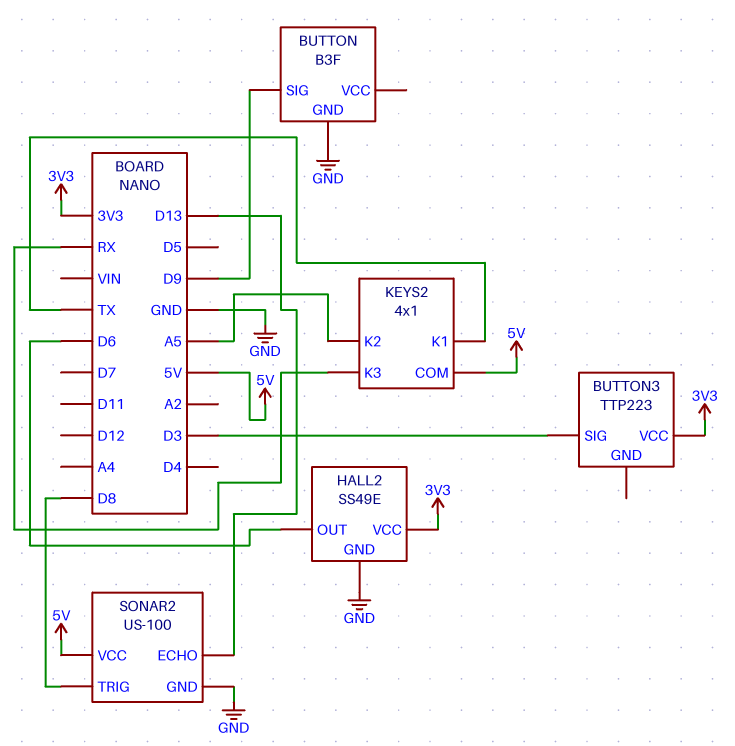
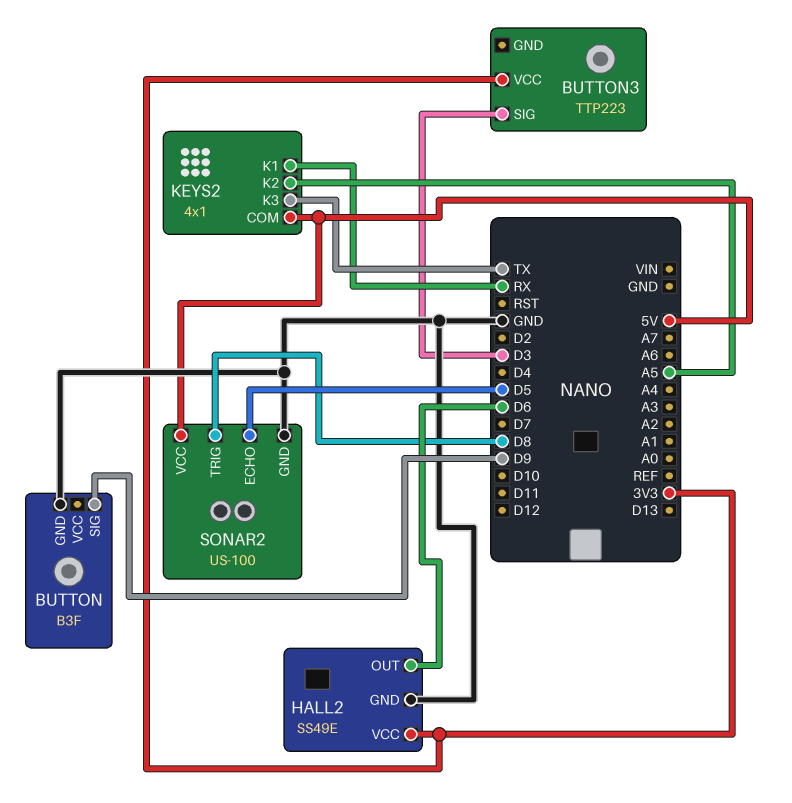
KEYS2 pin K1: TX -> RX
KEYS2 pin K3: RX -> TX
SONAR2 pin ECHO: D13 -> D5

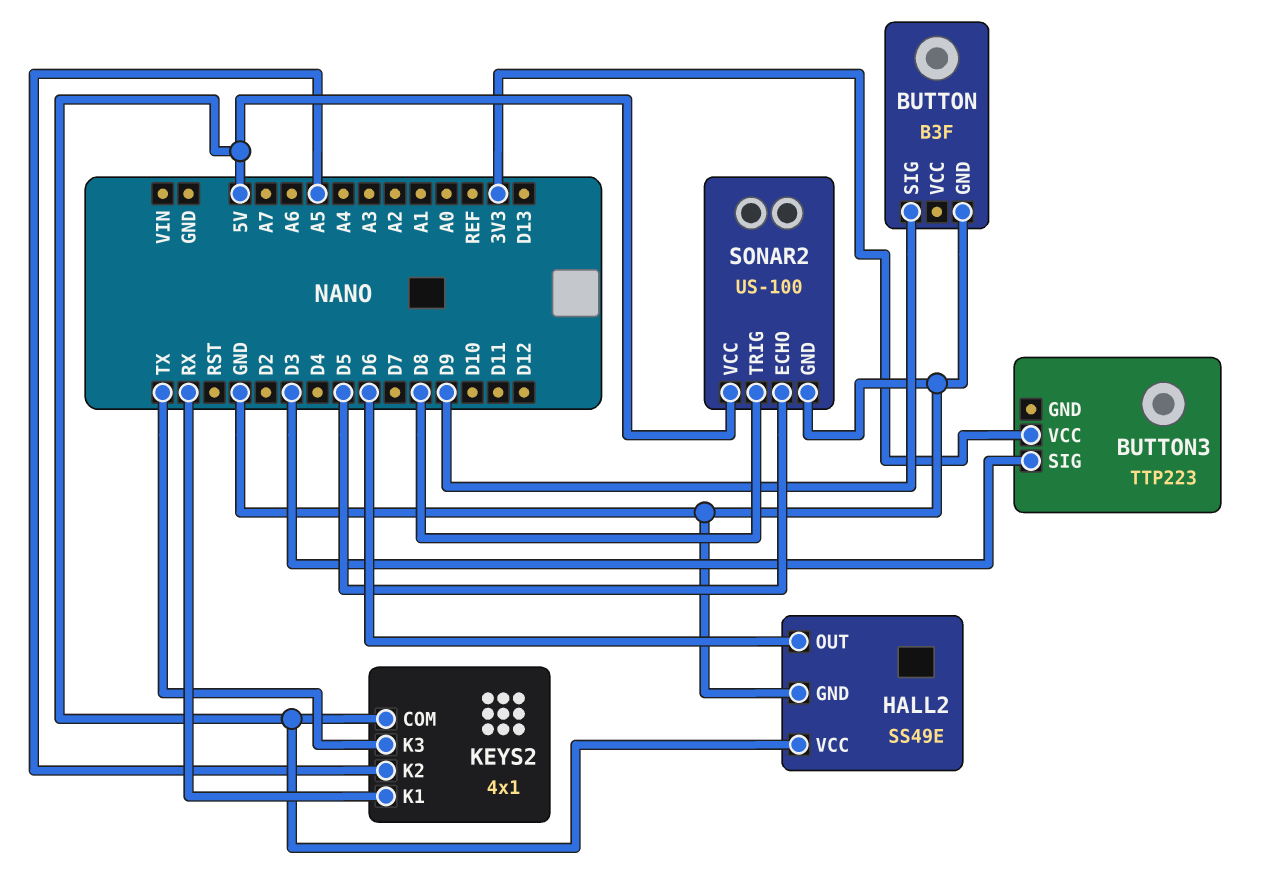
HALL2 pin VCC: 3V3 -> 5V

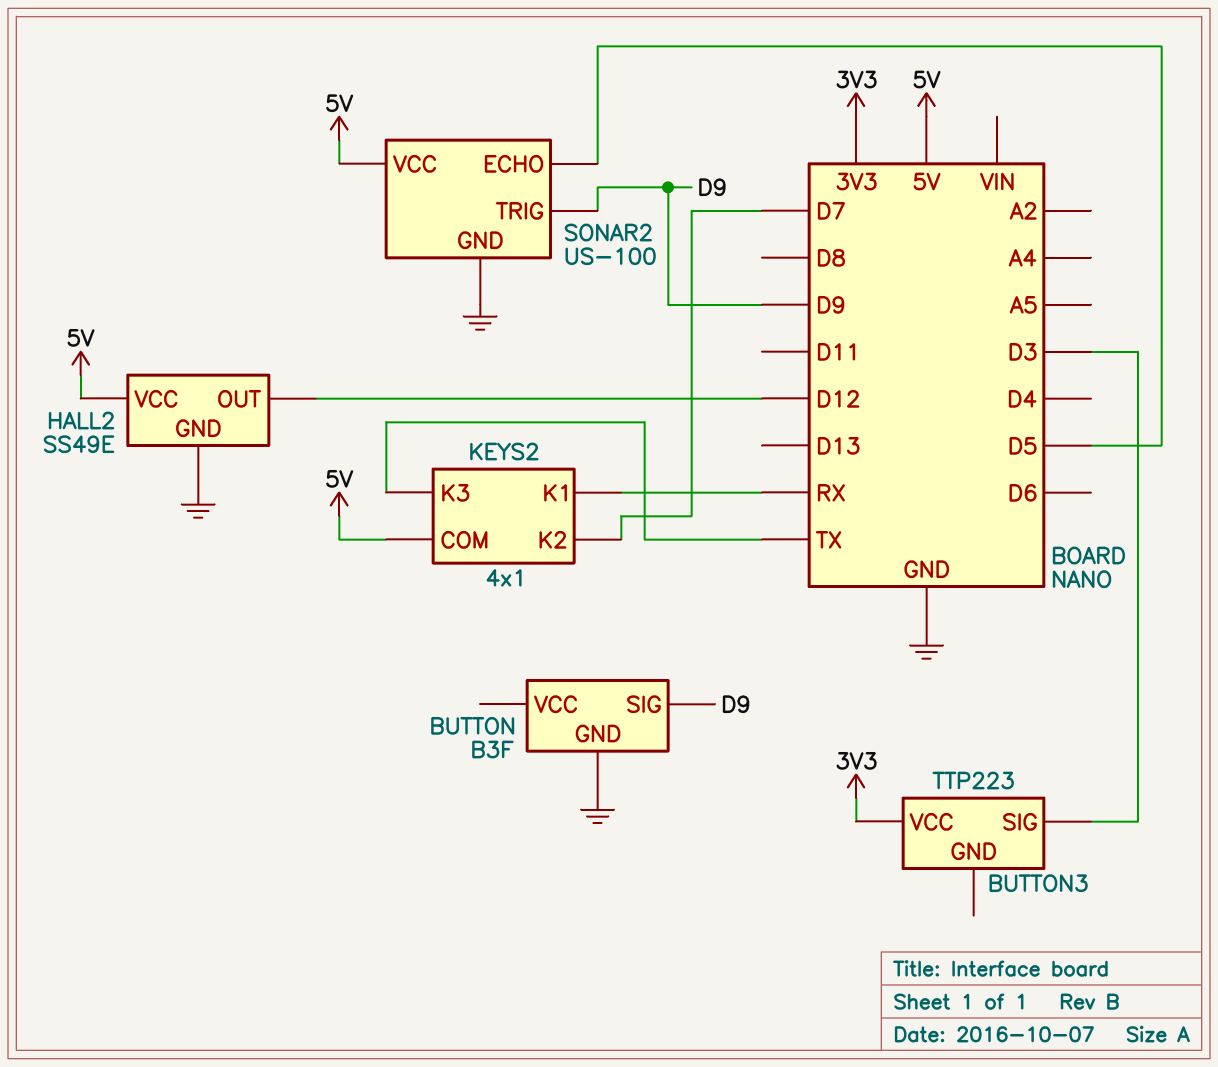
HALL2 pin OUT: D6 -> D12
KEYS2 pin K2: A5 -> D7
SONAR2 pin TRIG: D8 -> D9

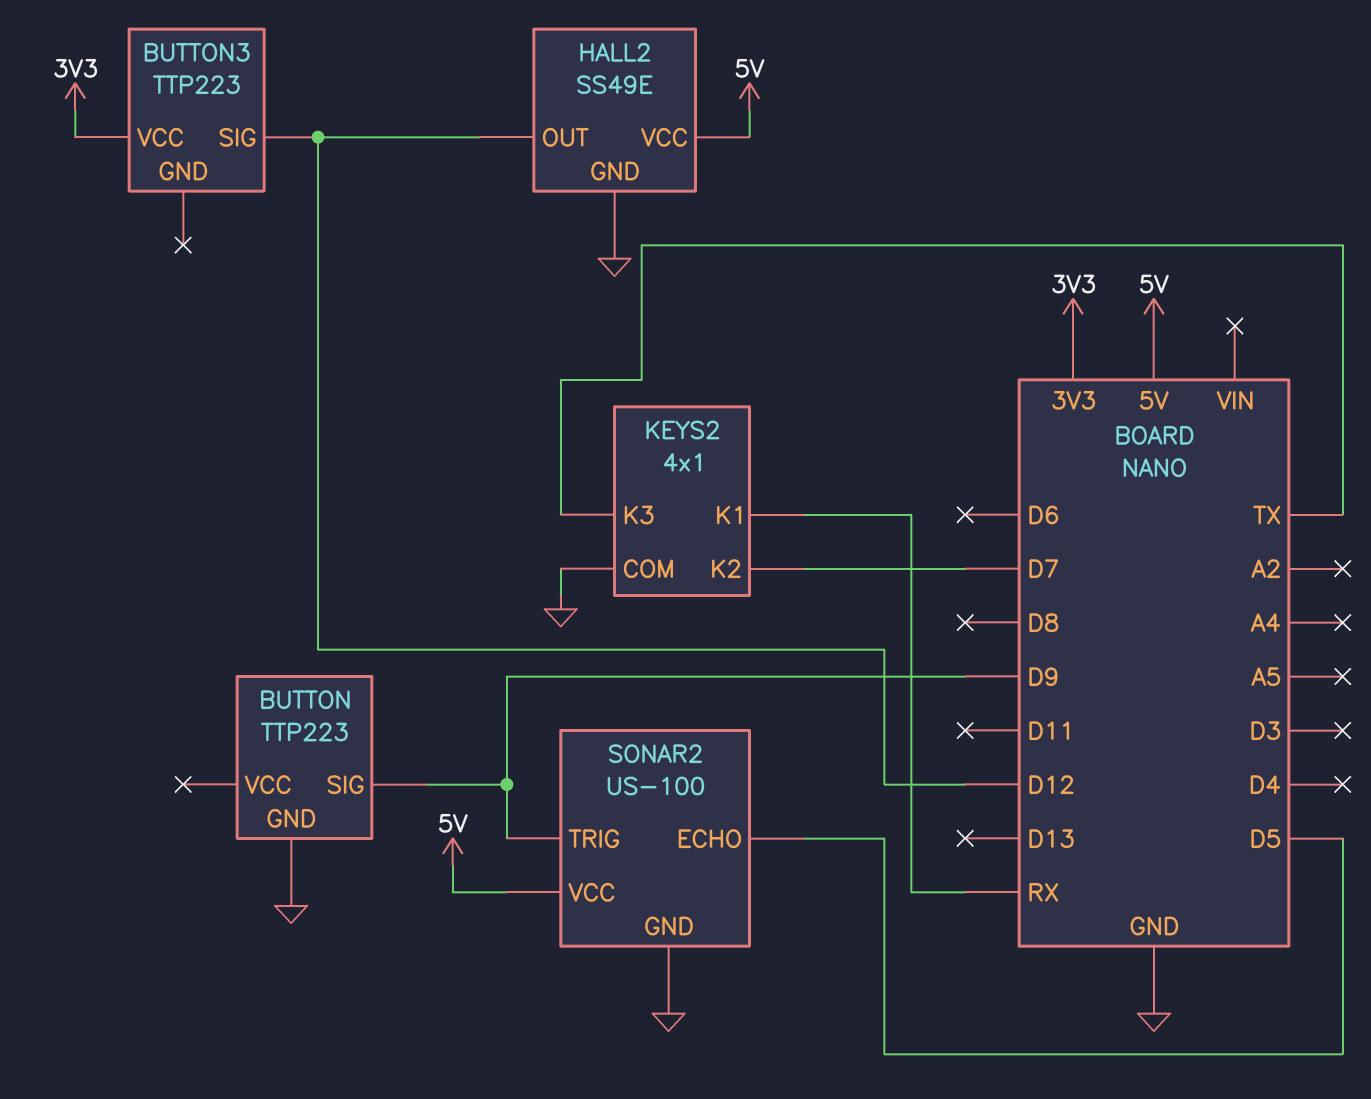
BUTTON: B3F -> TTP223
BUTTON3 pin SIG: D3 -> D12
KEYS2 pin COM: 5V -> GND

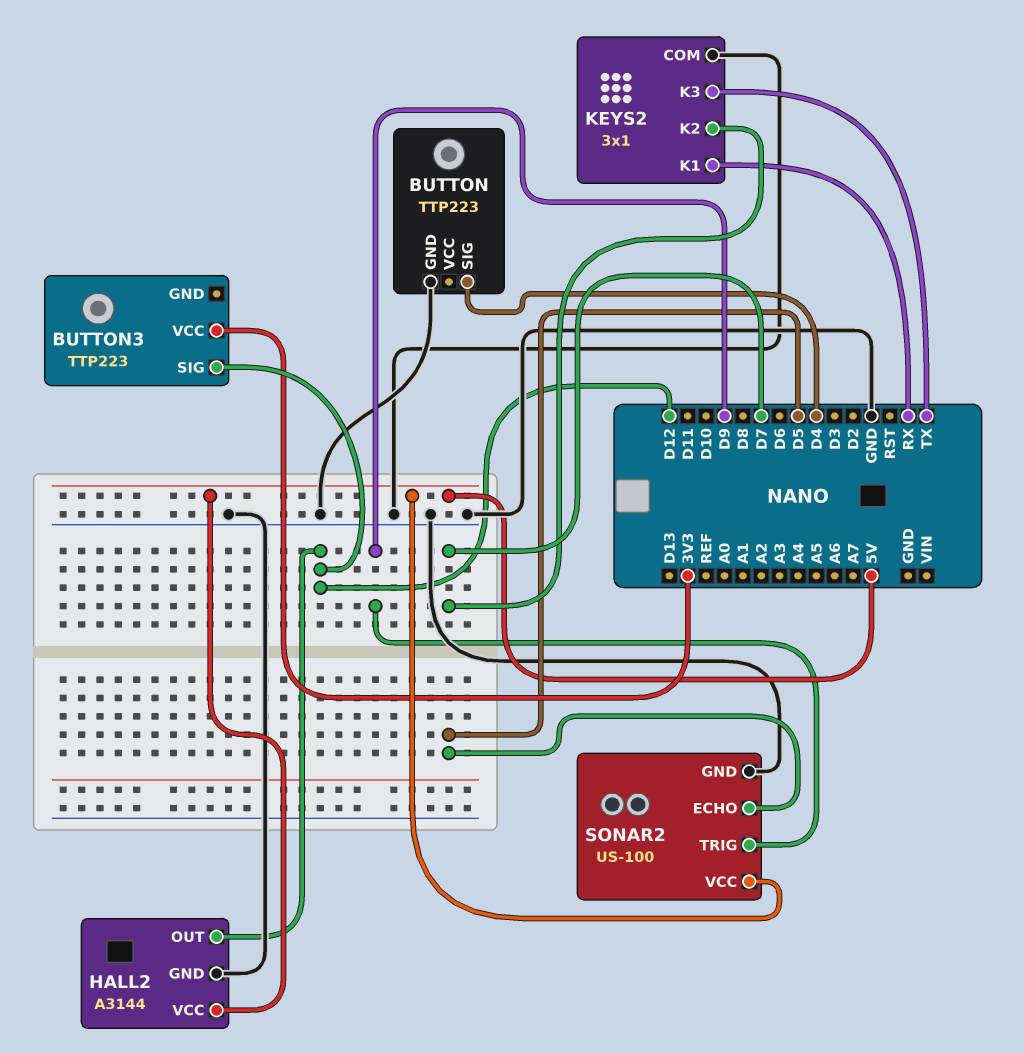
BUTTON pin SIG: D9 -> D4
HALL2: SS49E -> A3144
KEYS2: 4x1 -> 3x1

